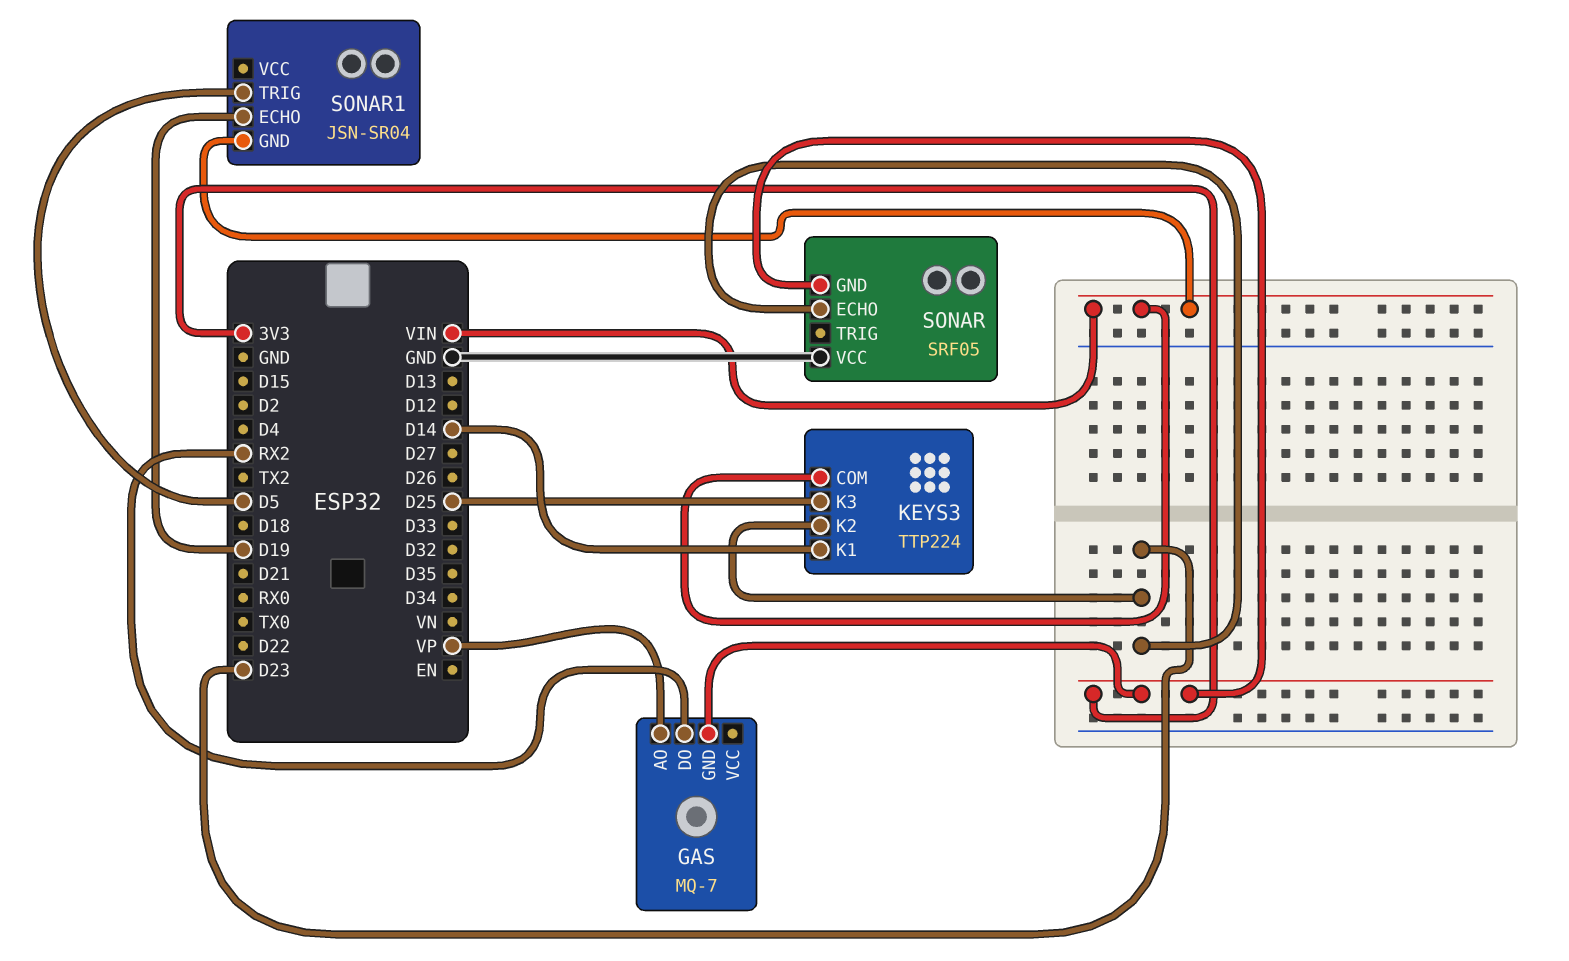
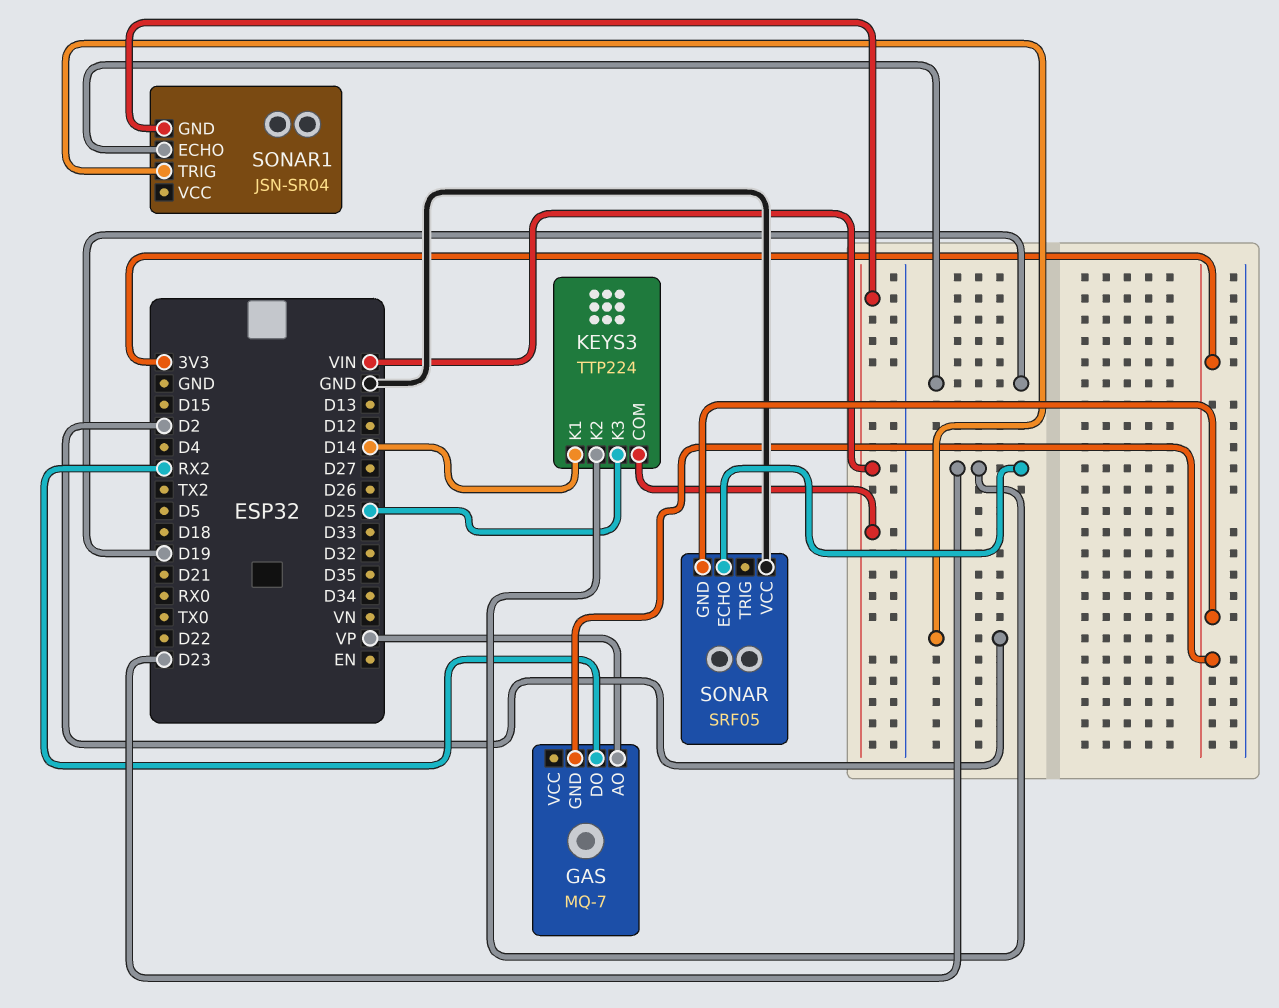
SONAR1 pin TRIG: D5 -> D2

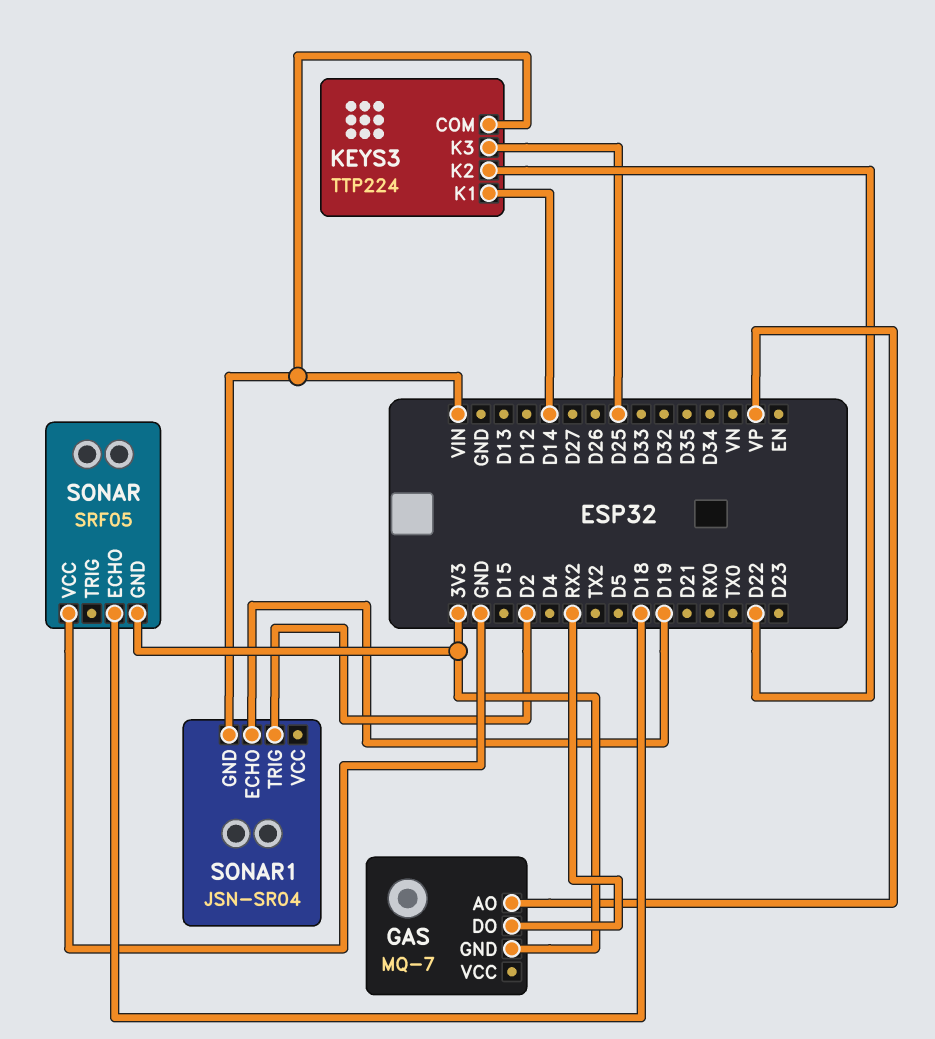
KEYS3 pin K2: D23 -> D22
SONAR pin ECHO: D23 -> D18

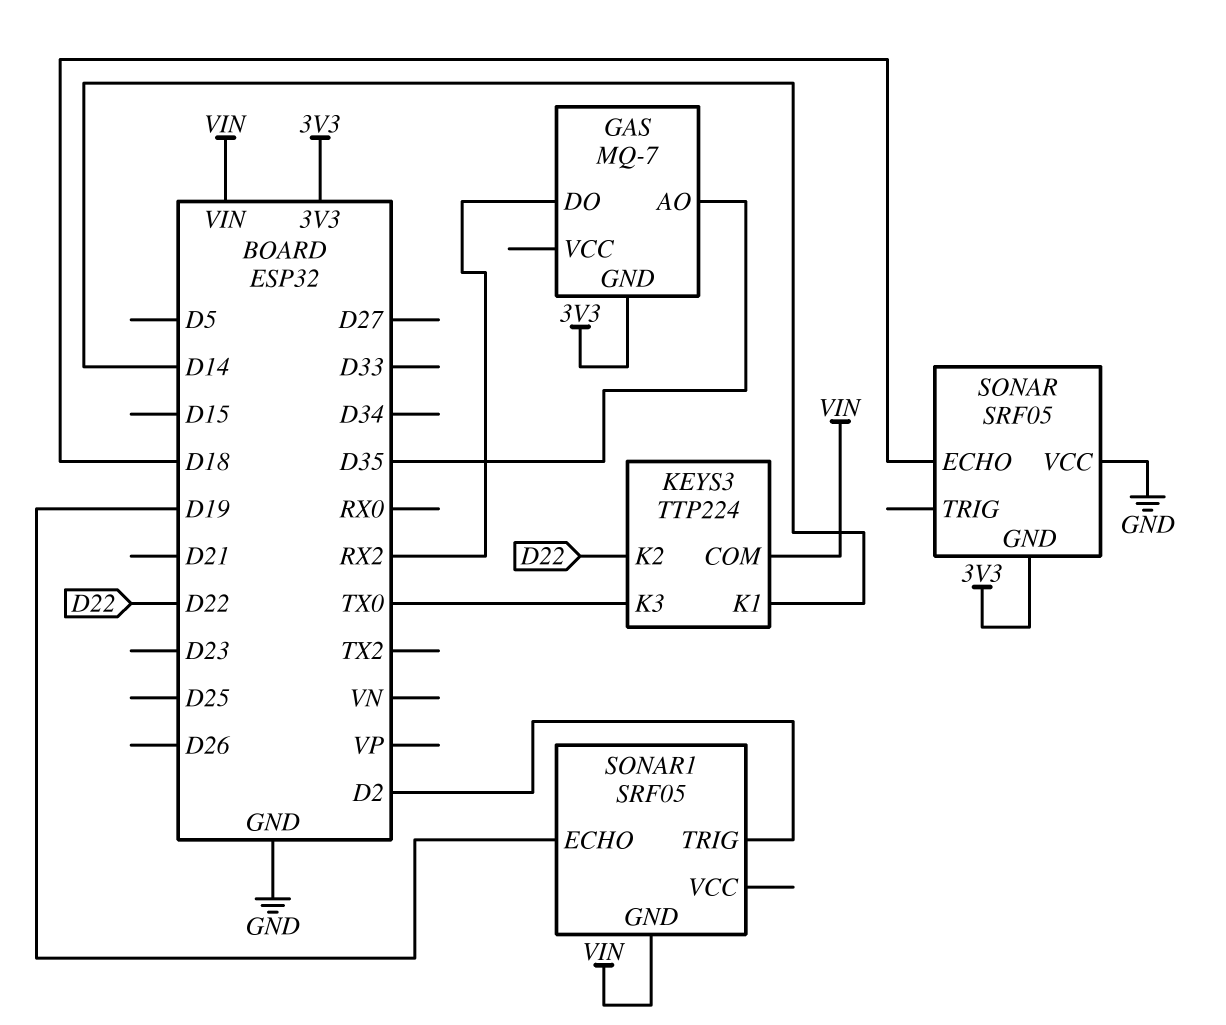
GAS pin AO: VP -> D35
KEYS3 pin K3: D25 -> TX0
SONAR1: JSN-SR04 -> SRF05

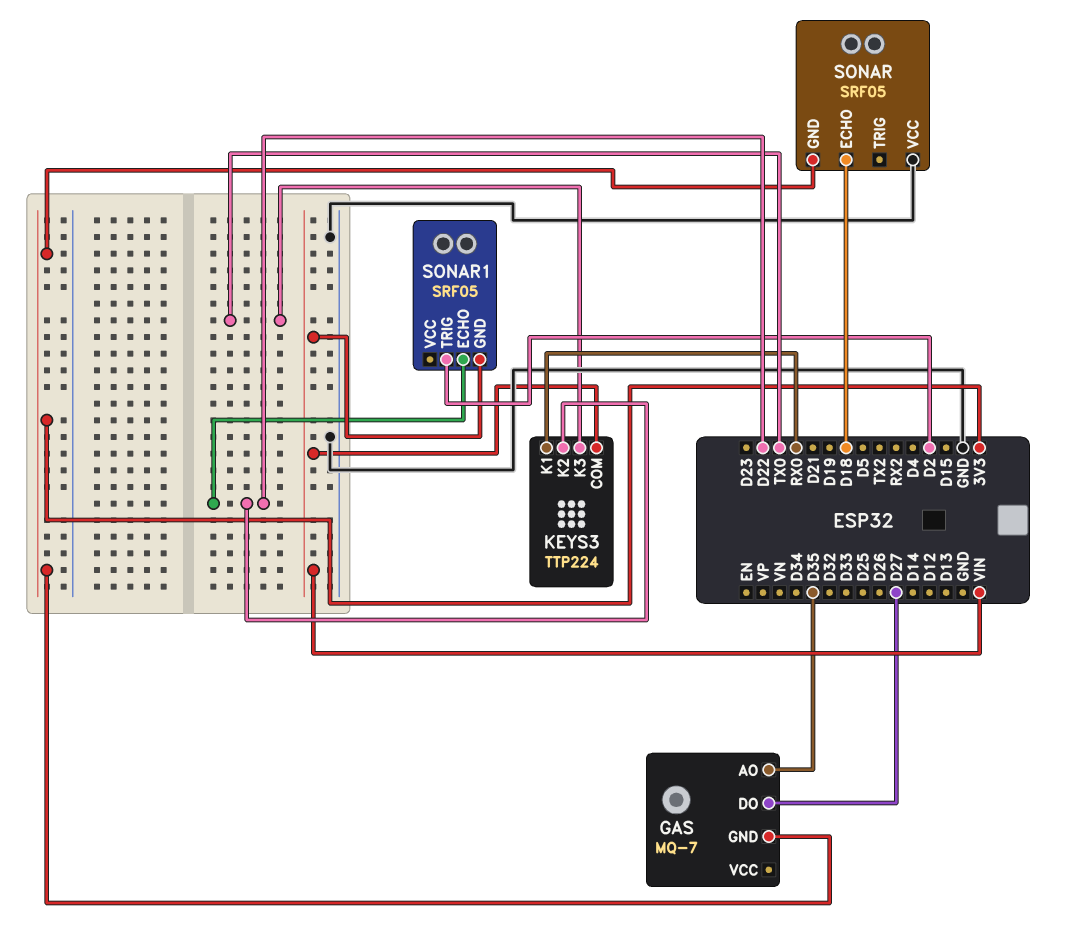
GAS pin DO: RX2 -> D27
KEYS3 pin K1: D14 -> RX0
SONAR1 pin ECHO: D19 -> D22

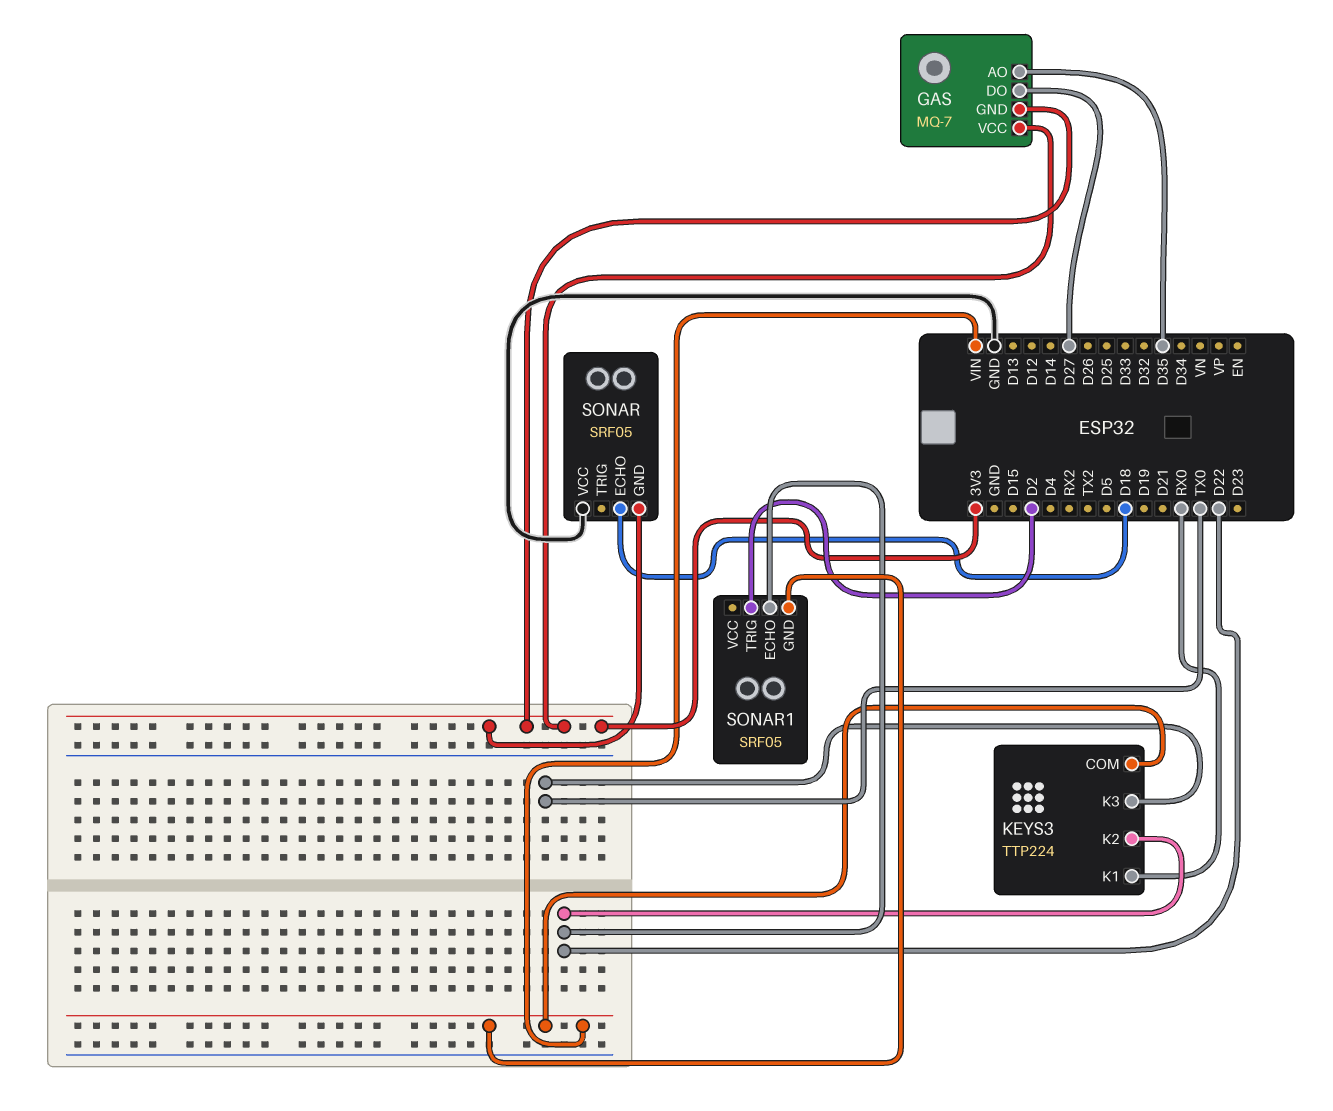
GAS pin VCC: none -> 3V3

